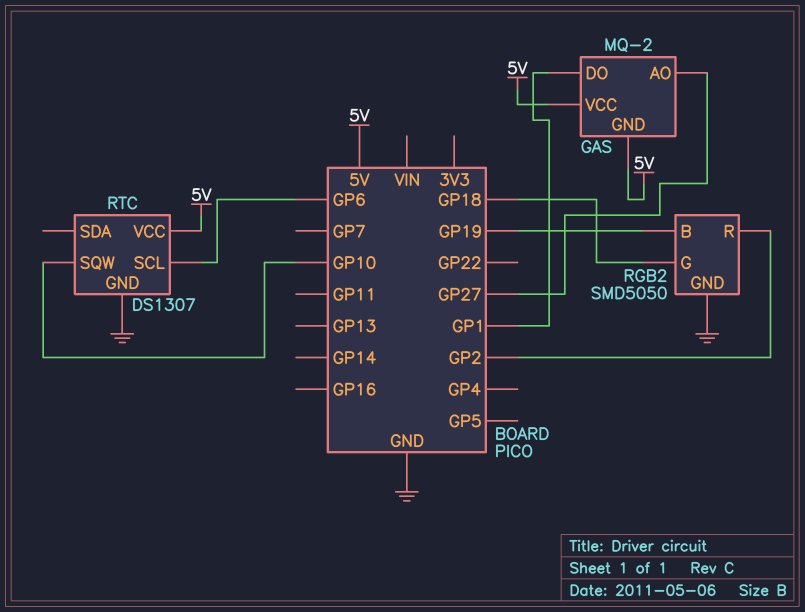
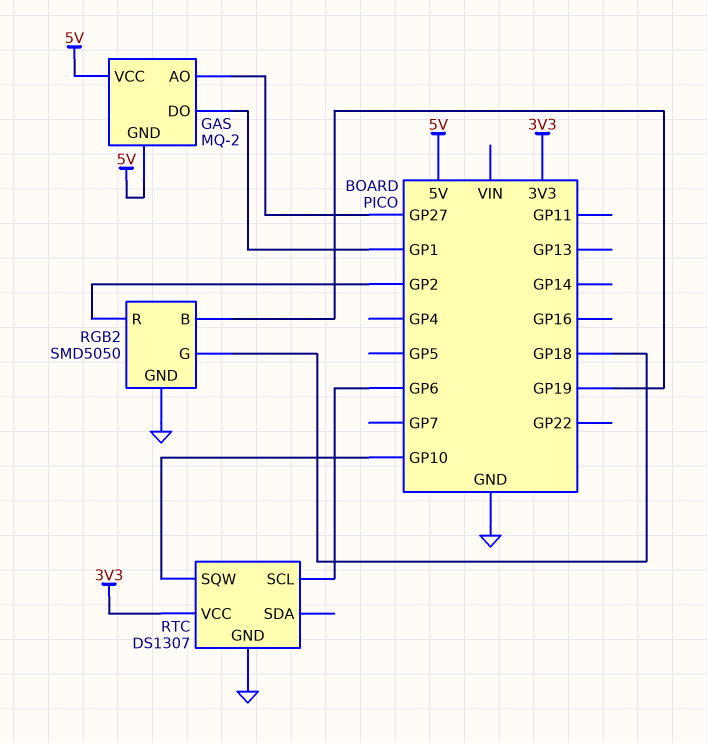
RTC pin VCC: 5V -> 3V3

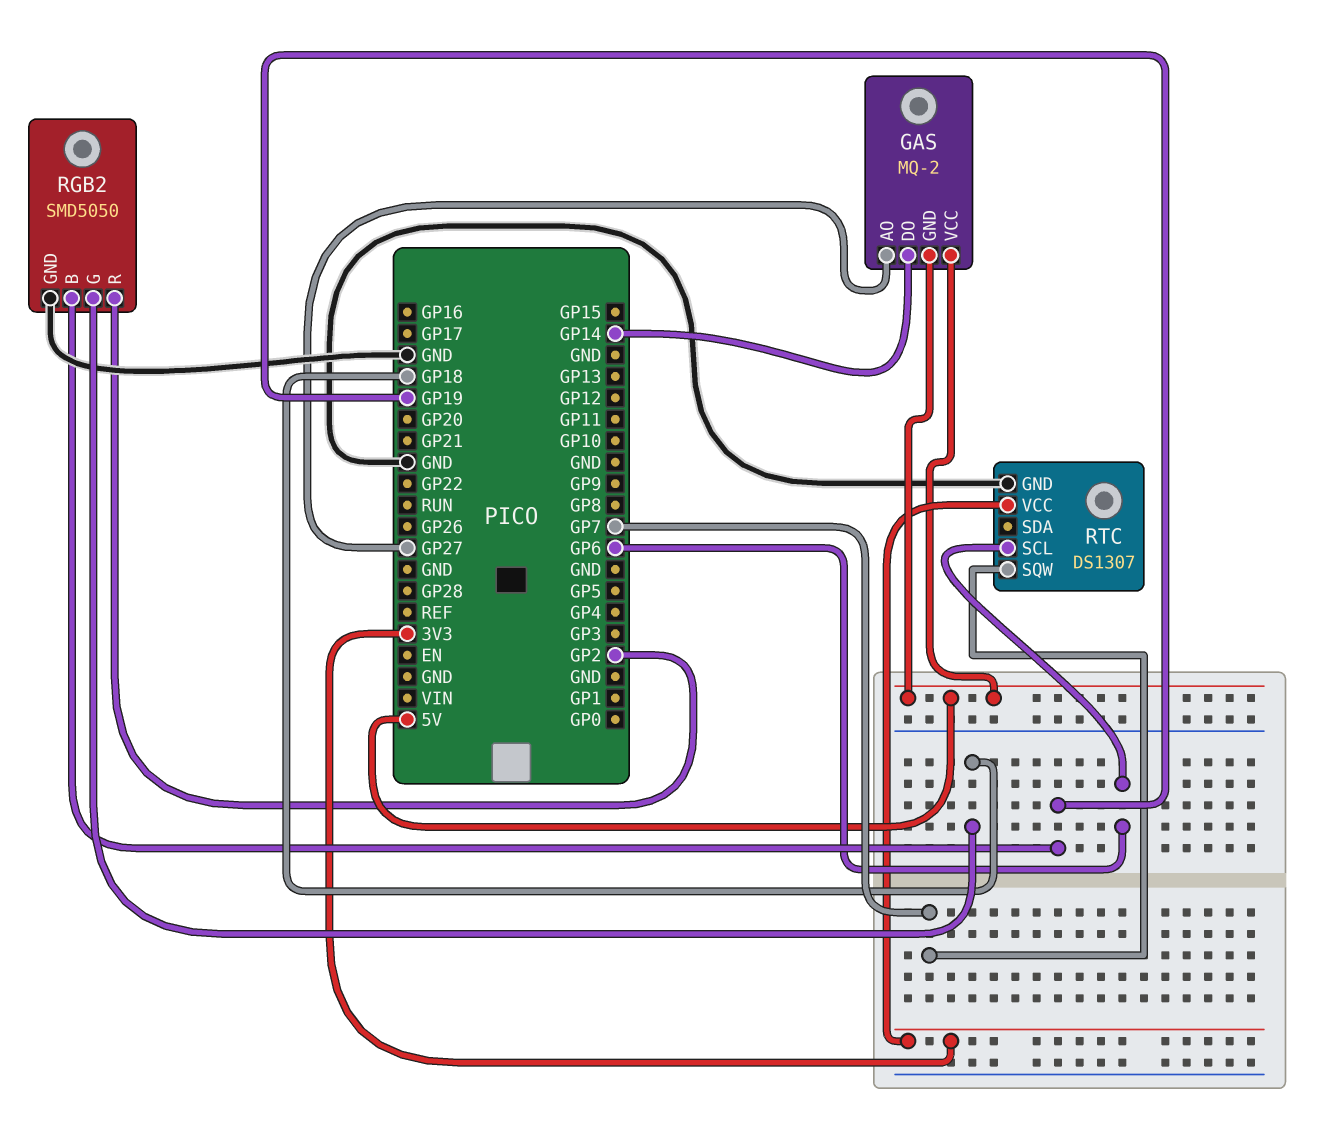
GAS pin DO: GP1 -> GP14
RTC pin SQW: GP10 -> GP7

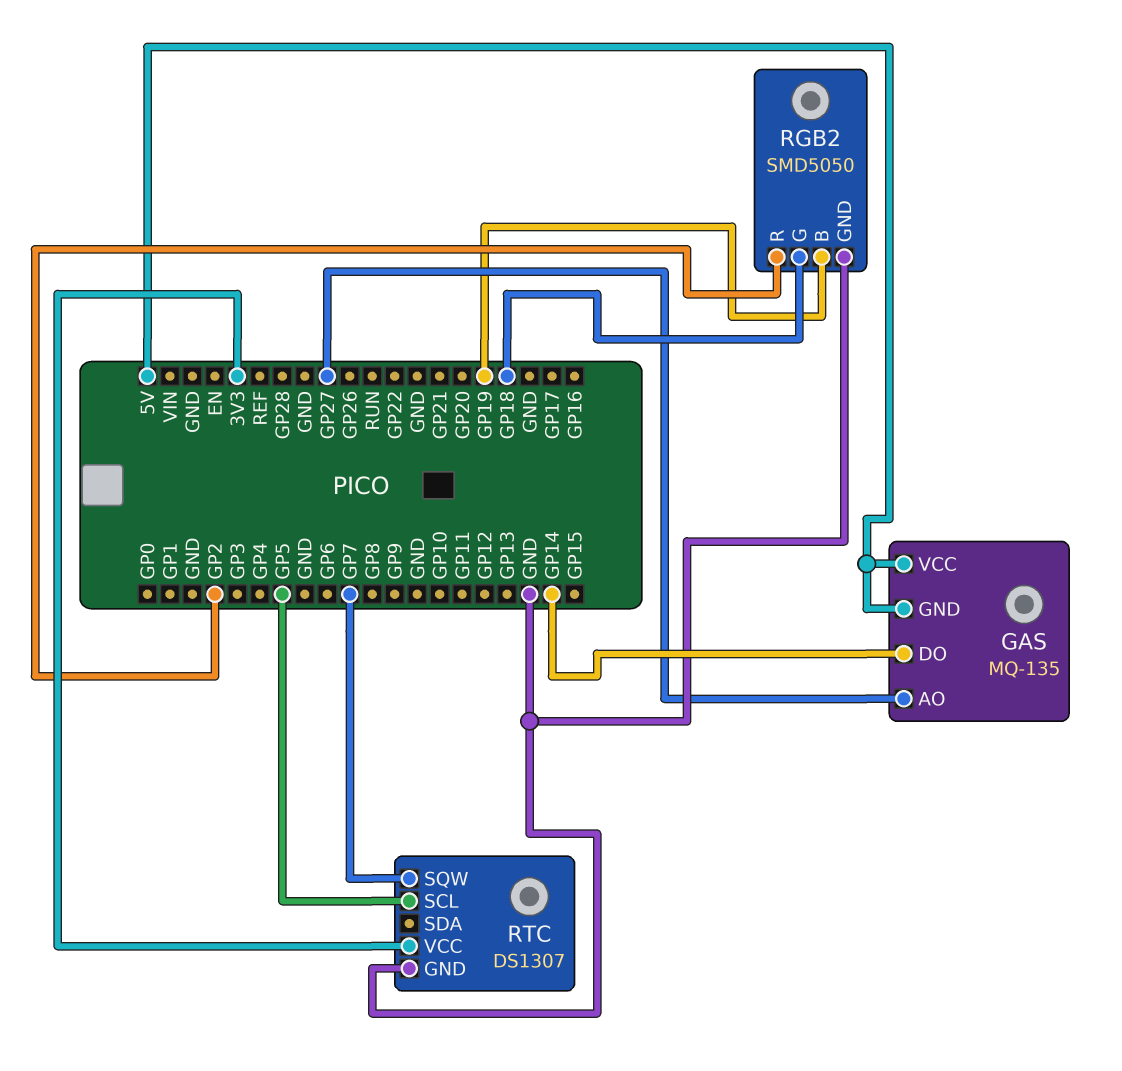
GAS: MQ-2 -> MQ-135
RTC pin SCL: GP6 -> GP5

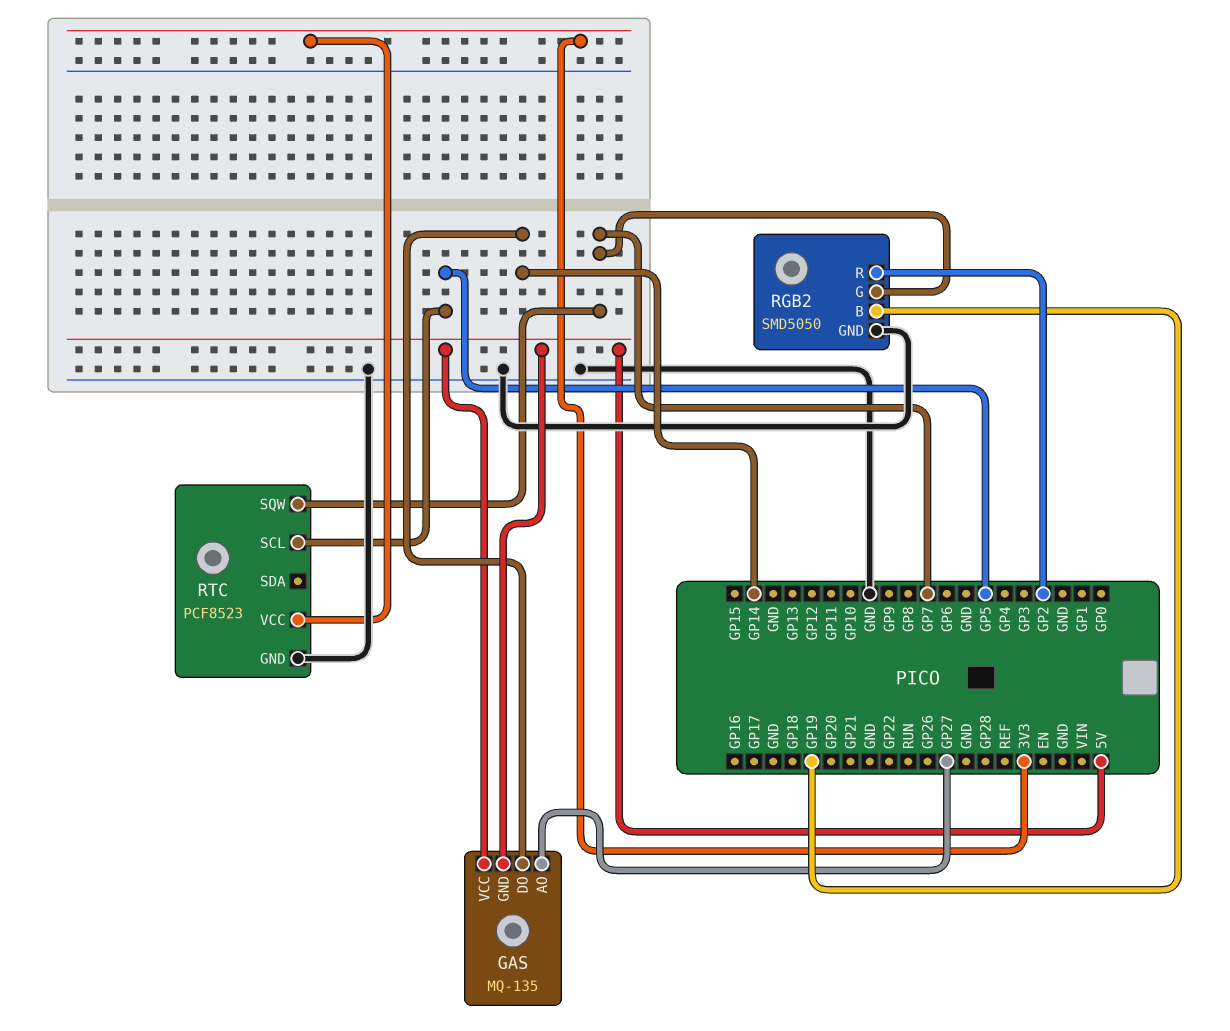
RGB2 pin G: GP18 -> GP7
RTC: DS1307 -> PCF8523

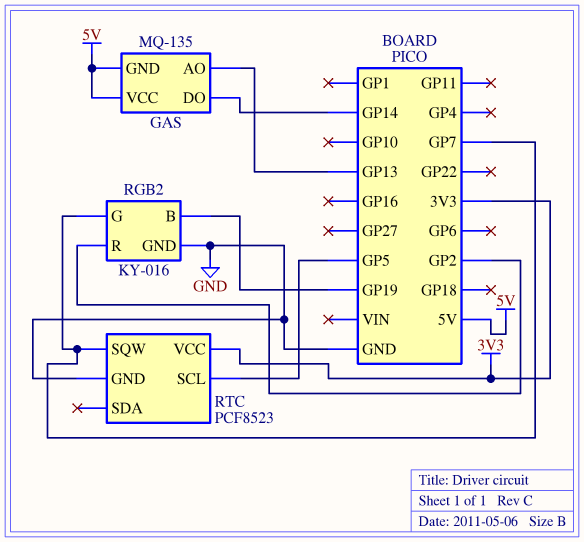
GAS pin AO: GP27 -> GP13
RGB2: SMD5050 -> KY-016

